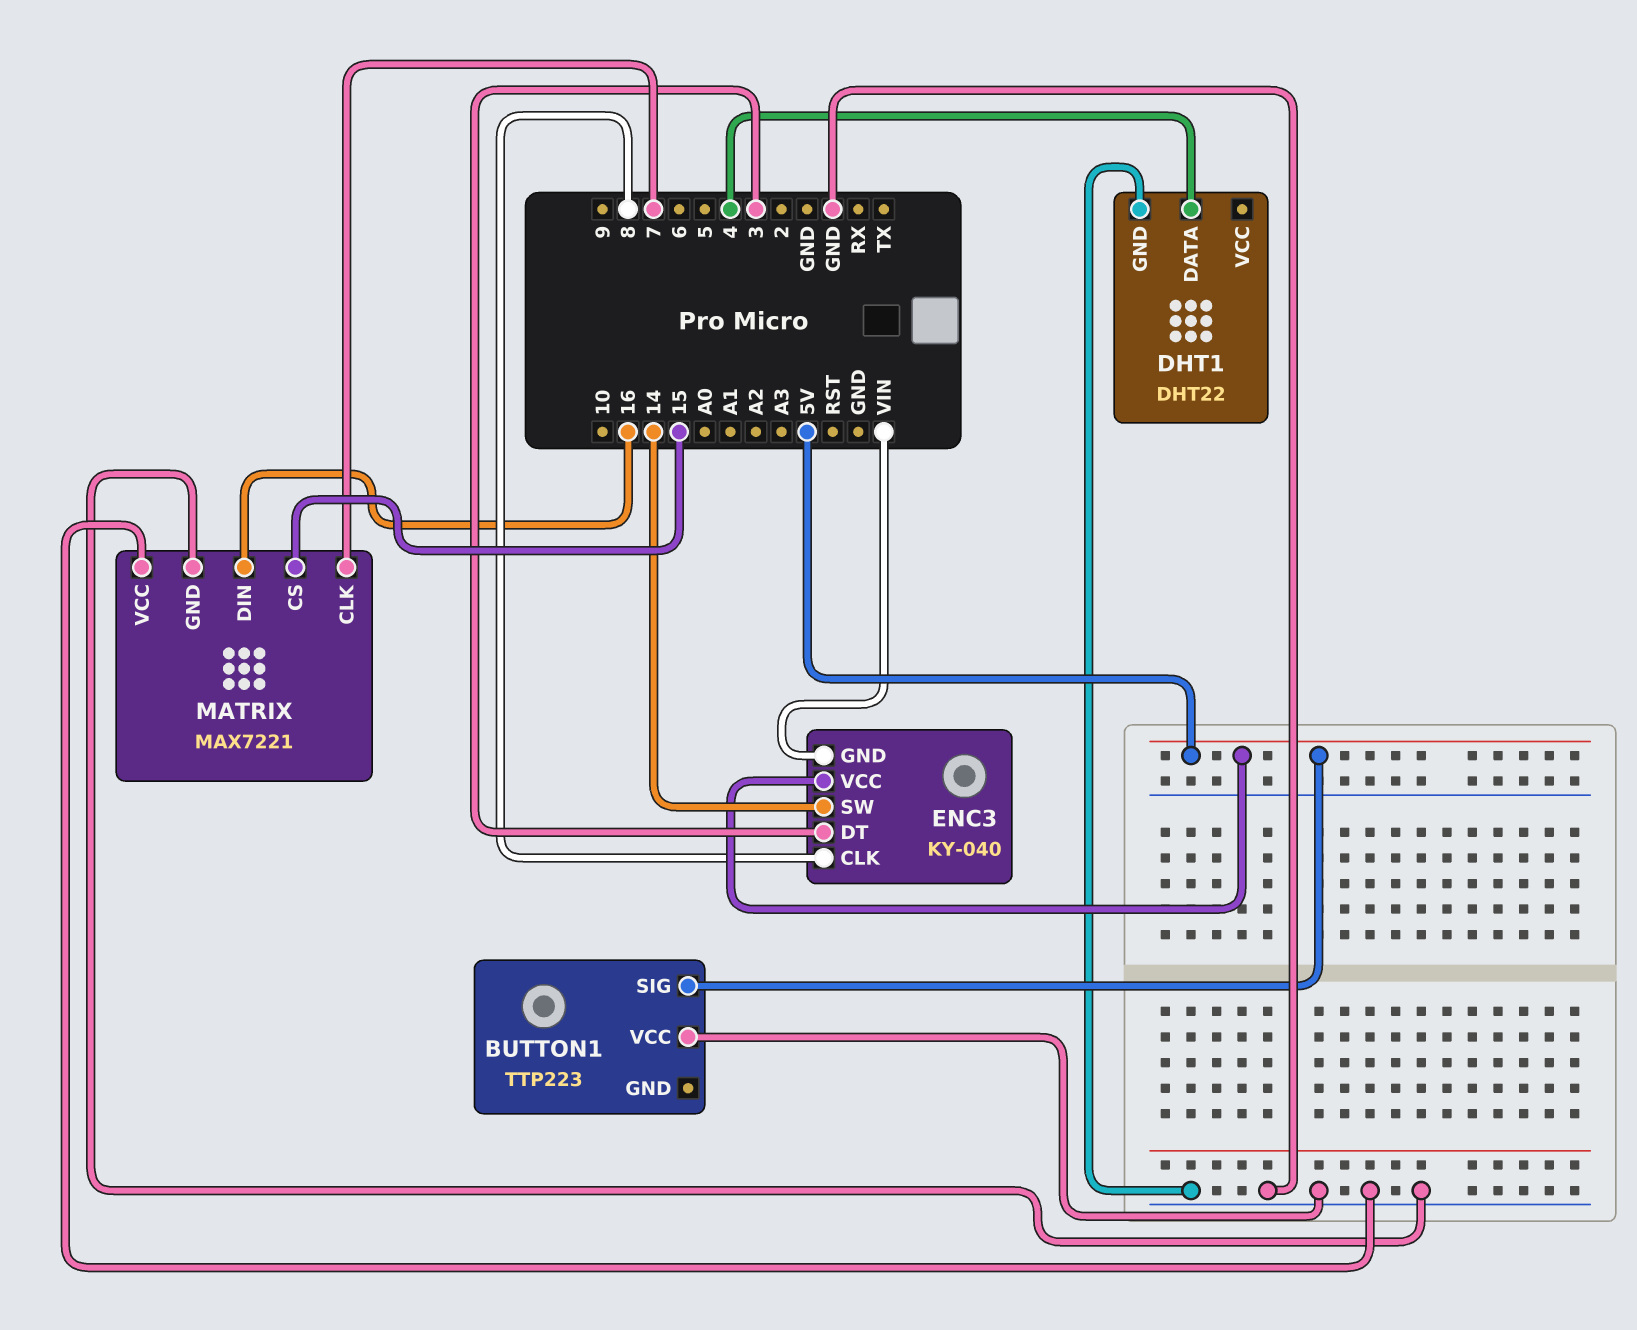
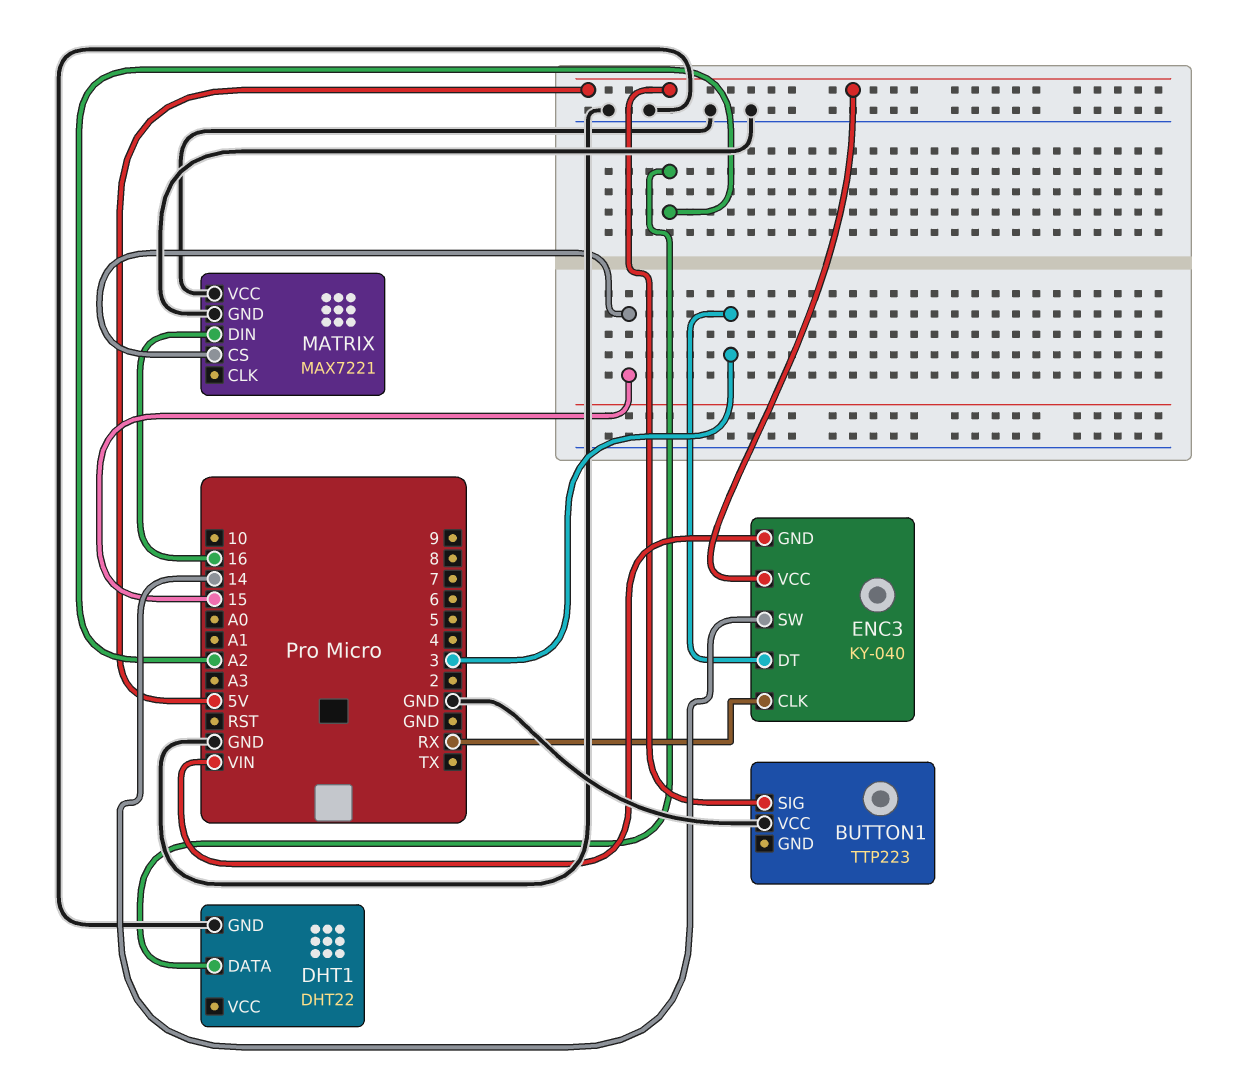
DHT1 pin DATA: 4 -> A2
ENC3 pin CLK: 8 -> RX
MATRIX pin CLK: 7 -> none

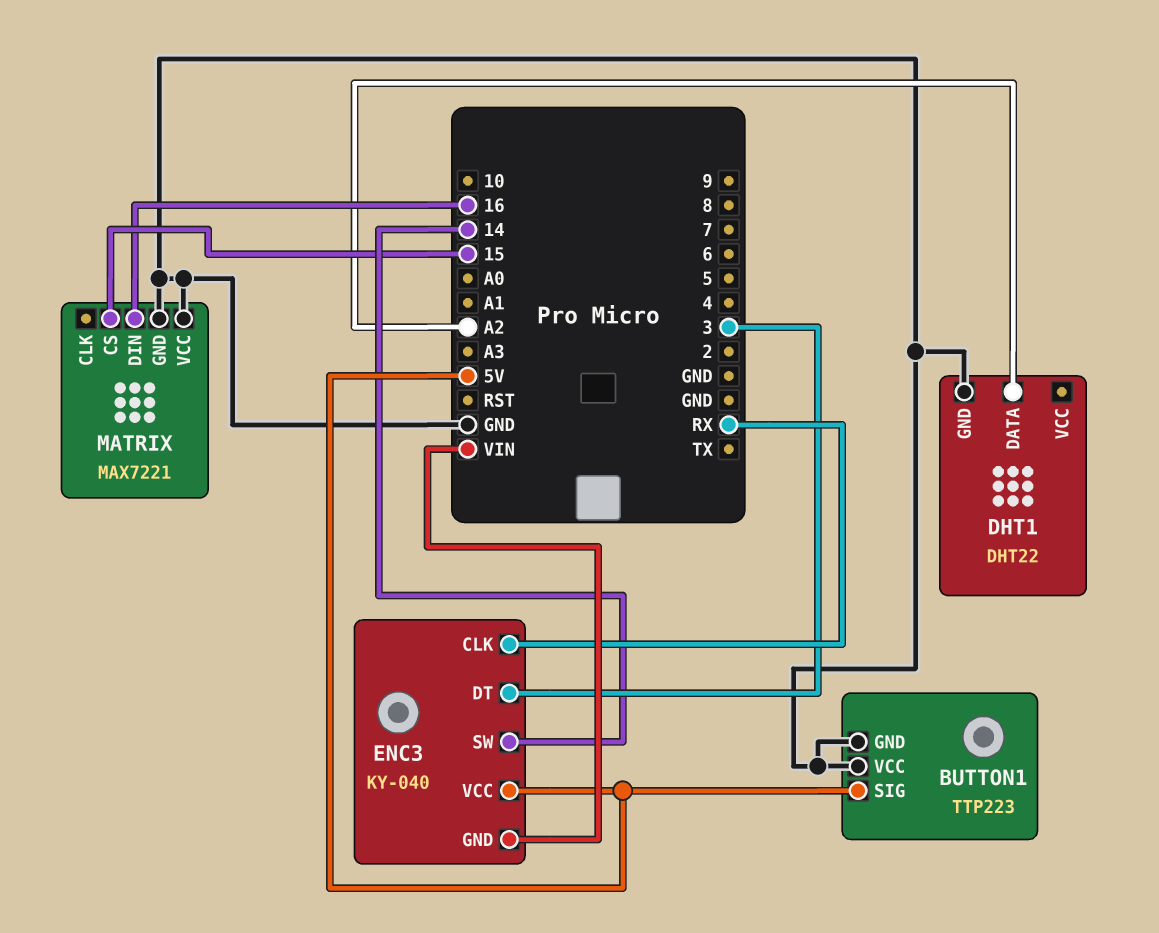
BUTTON1 pin GND: none -> GND

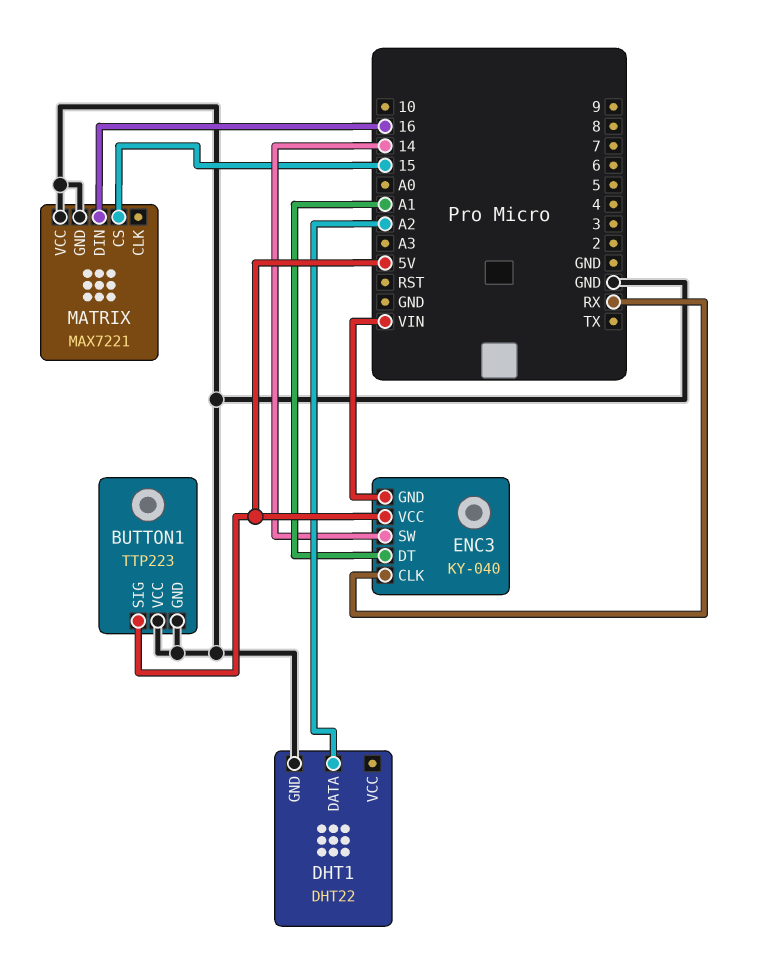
ENC3 pin DT: 3 -> A1

